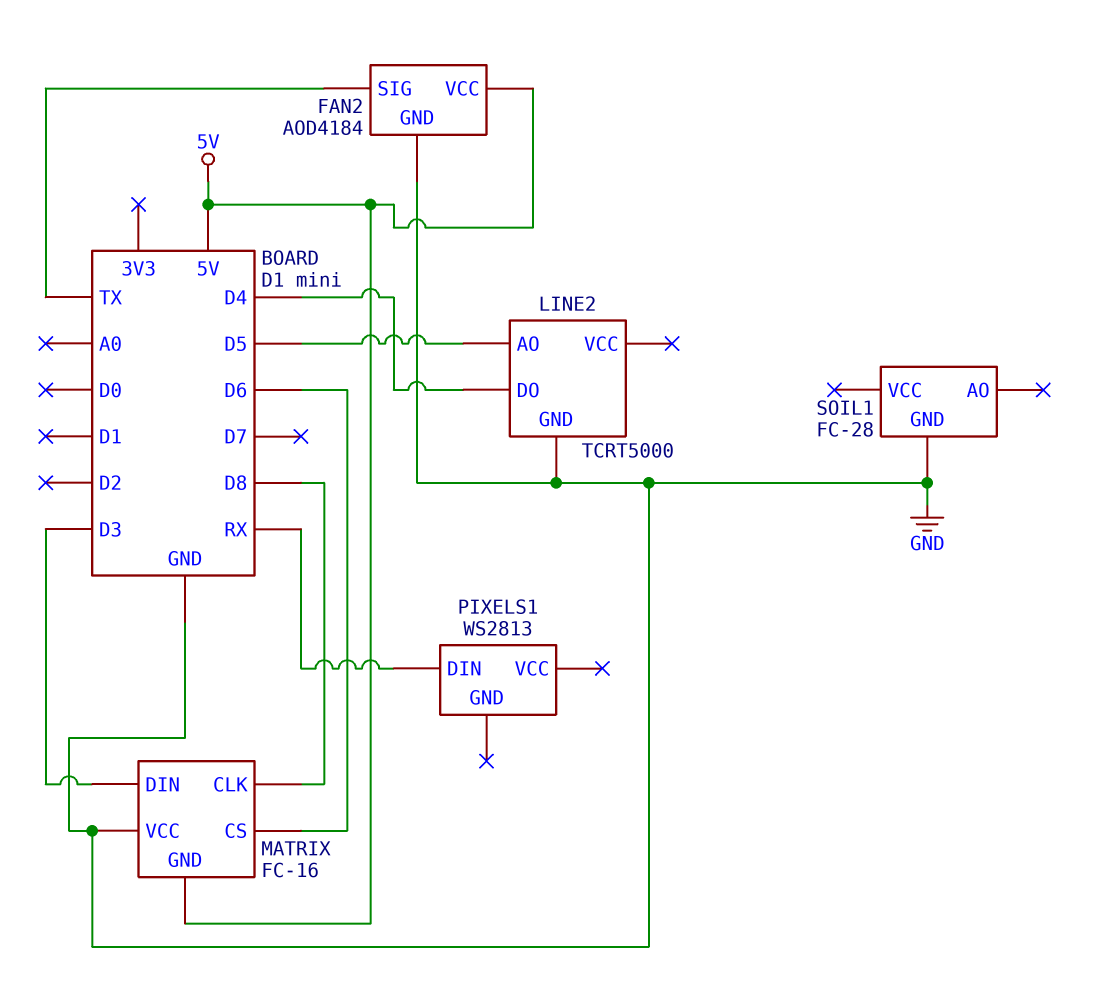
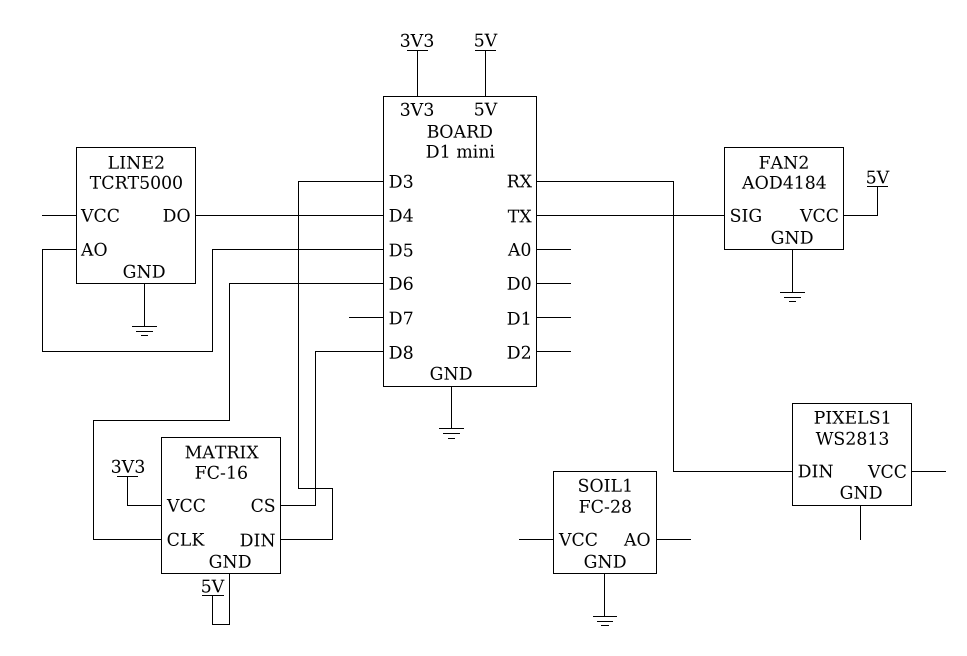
MATRIX pin CLK: D8 -> D6
MATRIX pin CS: D6 -> D8
MATRIX pin VCC: GND -> 3V3

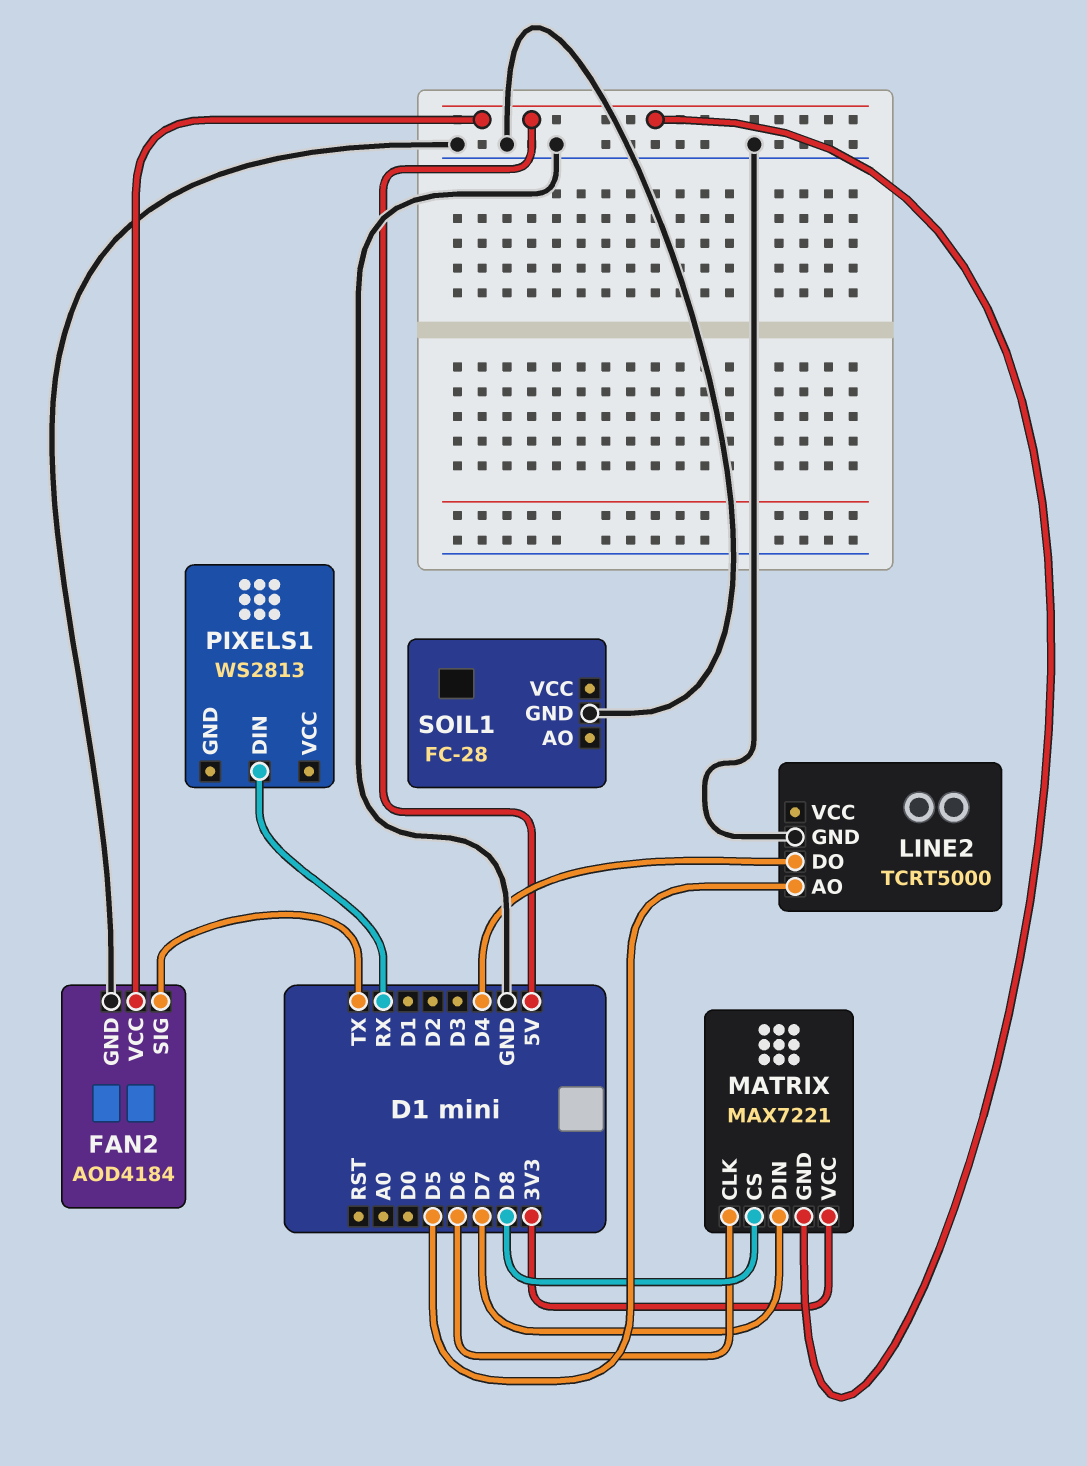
MATRIX: FC-16 -> MAX7221
MATRIX pin DIN: D3 -> D7

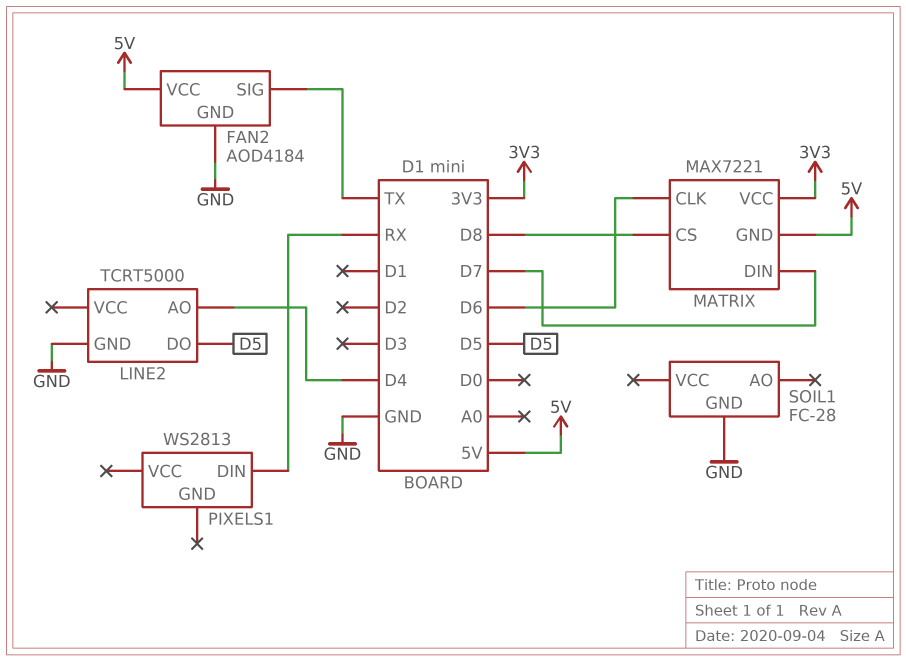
LINE2 pin AO: D5 -> D4
LINE2 pin DO: D4 -> D5

